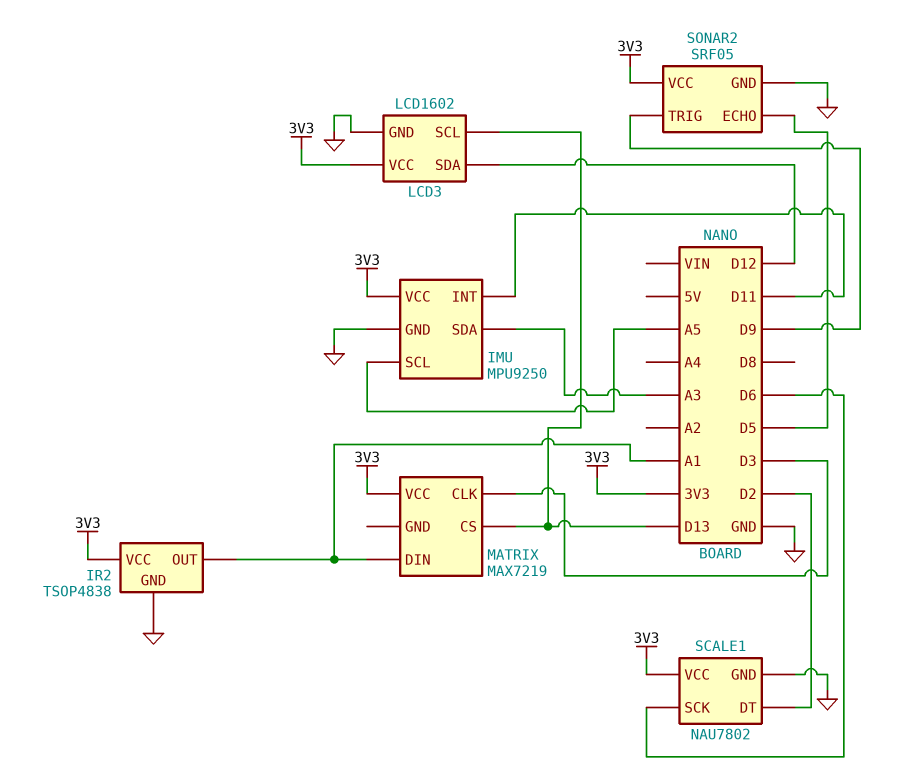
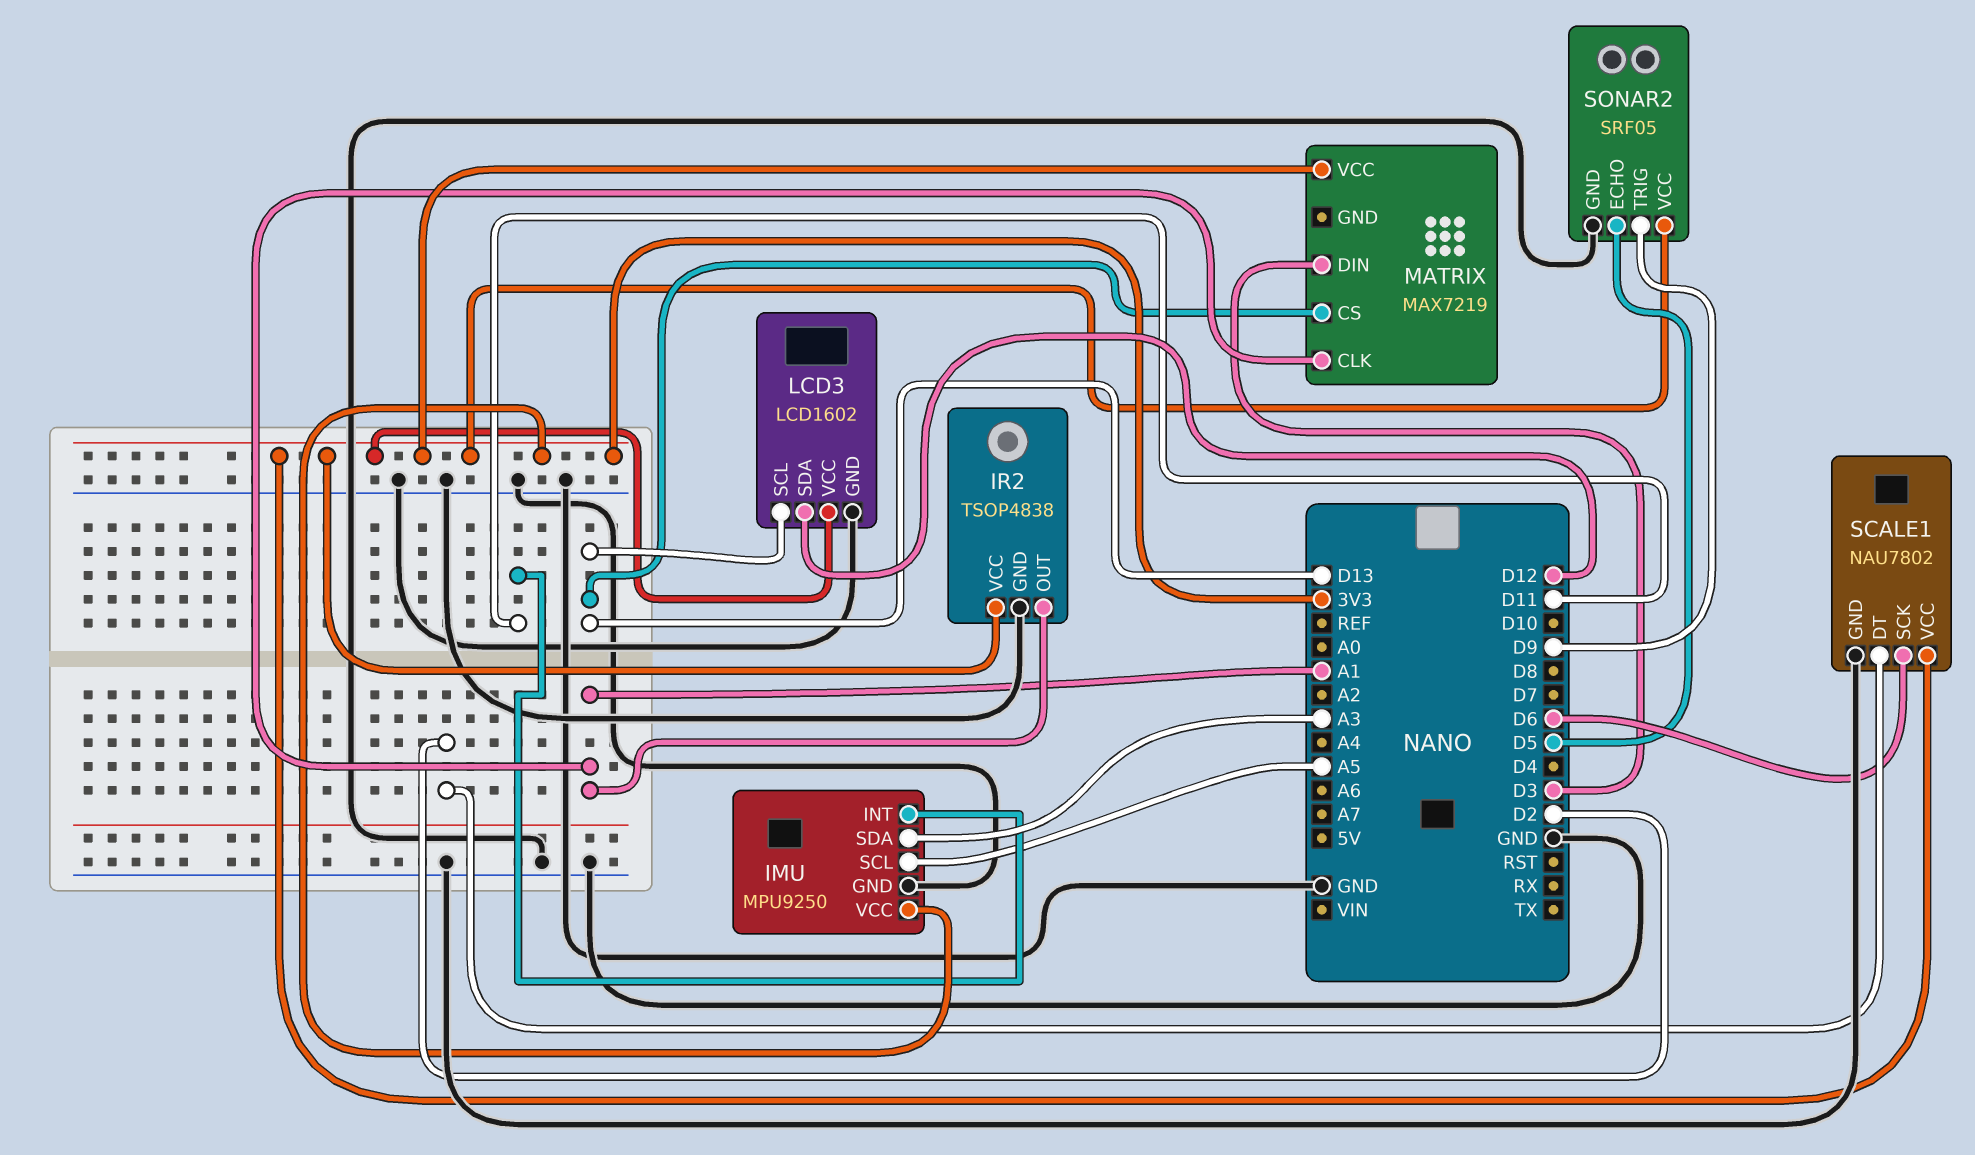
MATRIX pin CLK: D3 -> A1
MATRIX pin DIN: A1 -> D3

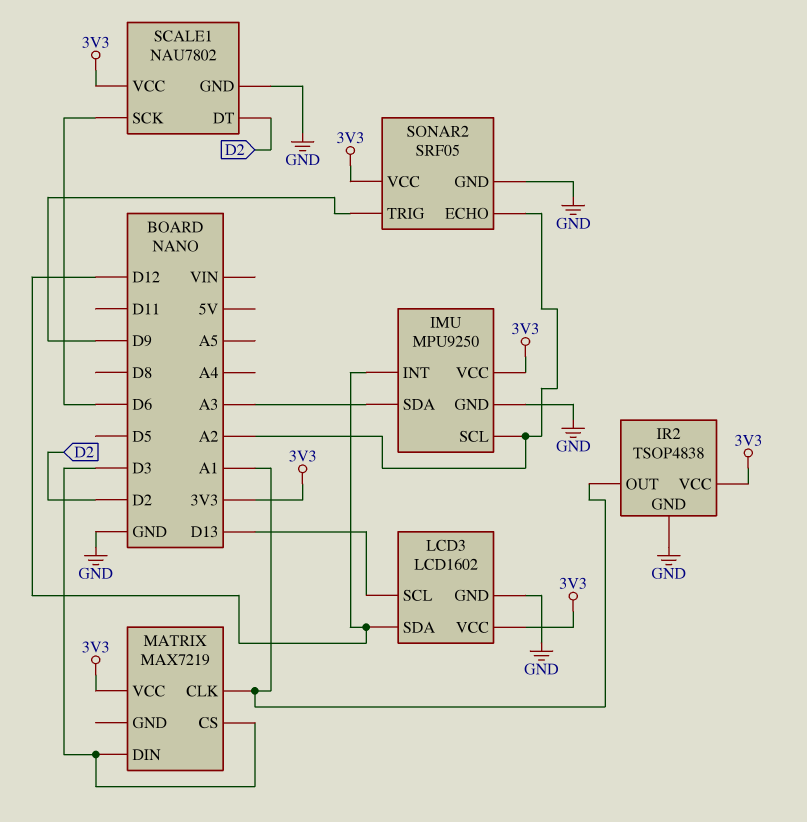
IMU pin INT: D11 -> D12
IMU pin SCL: A5 -> A2
MATRIX pin CS: D13 -> D3
SONAR2 pin ECHO: D5 -> A2

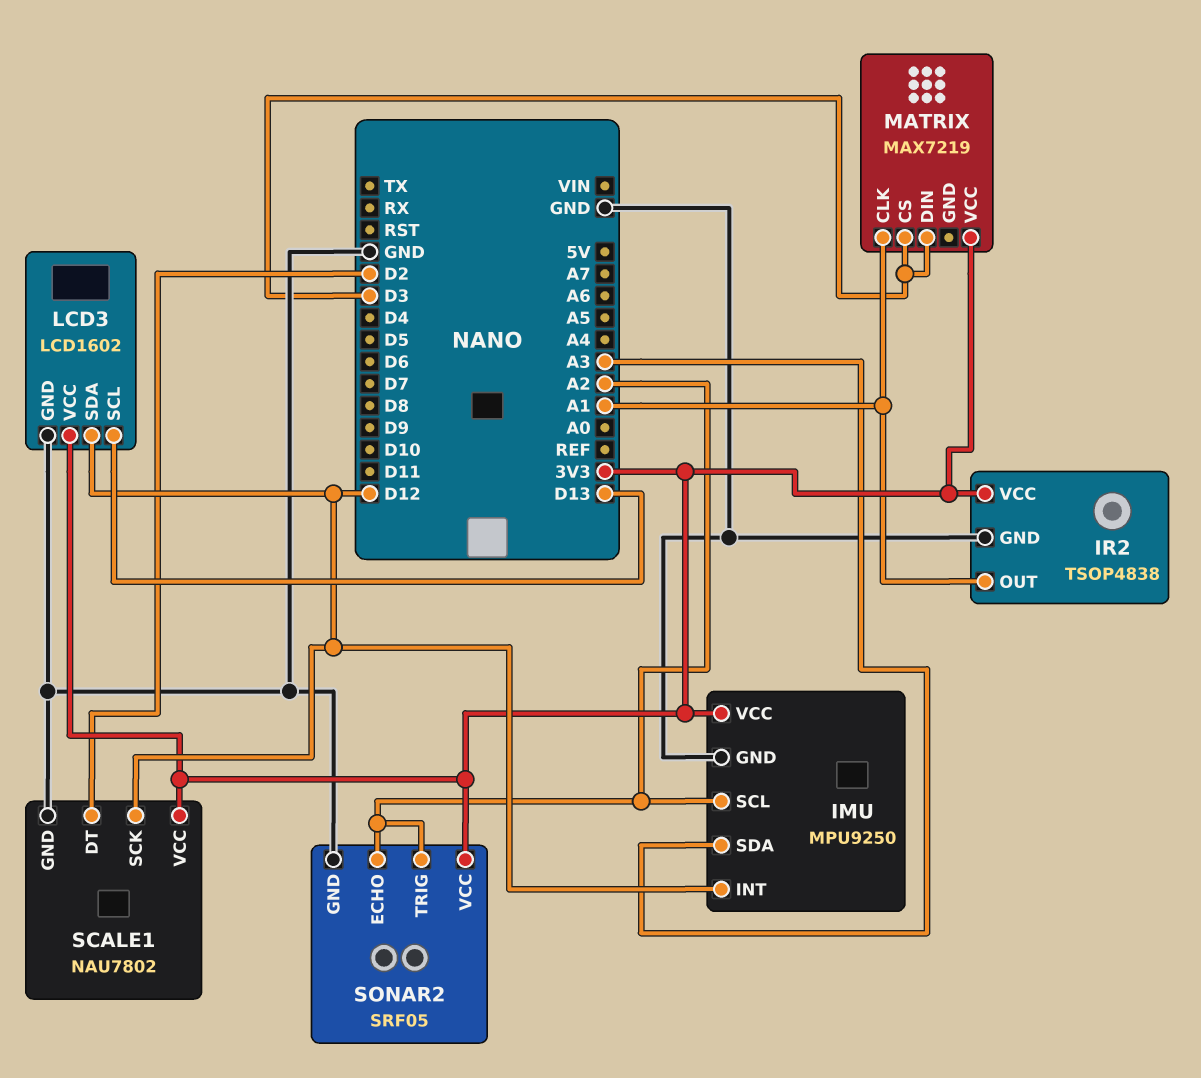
SCALE1 pin SCK: D6 -> D12
SONAR2 pin TRIG: D9 -> A2

